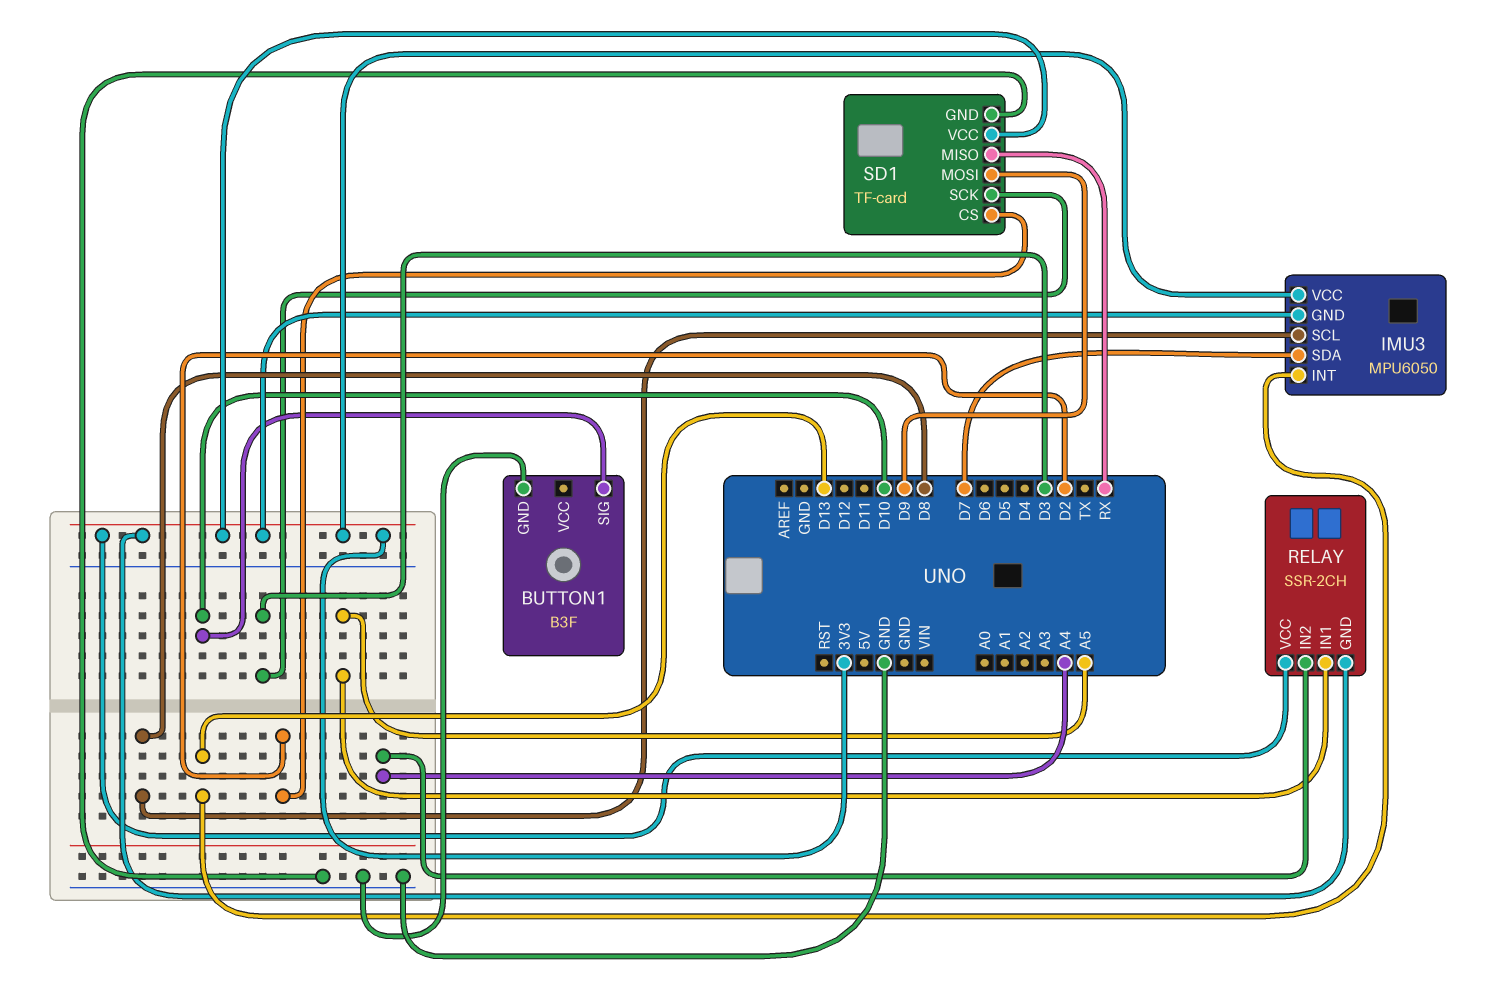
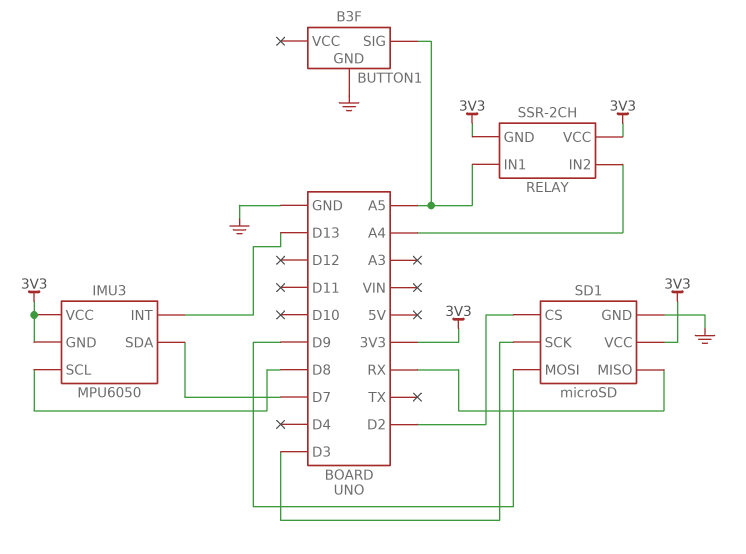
BUTTON1 pin SIG: D10 -> A5
SD1: TF-card -> microSD

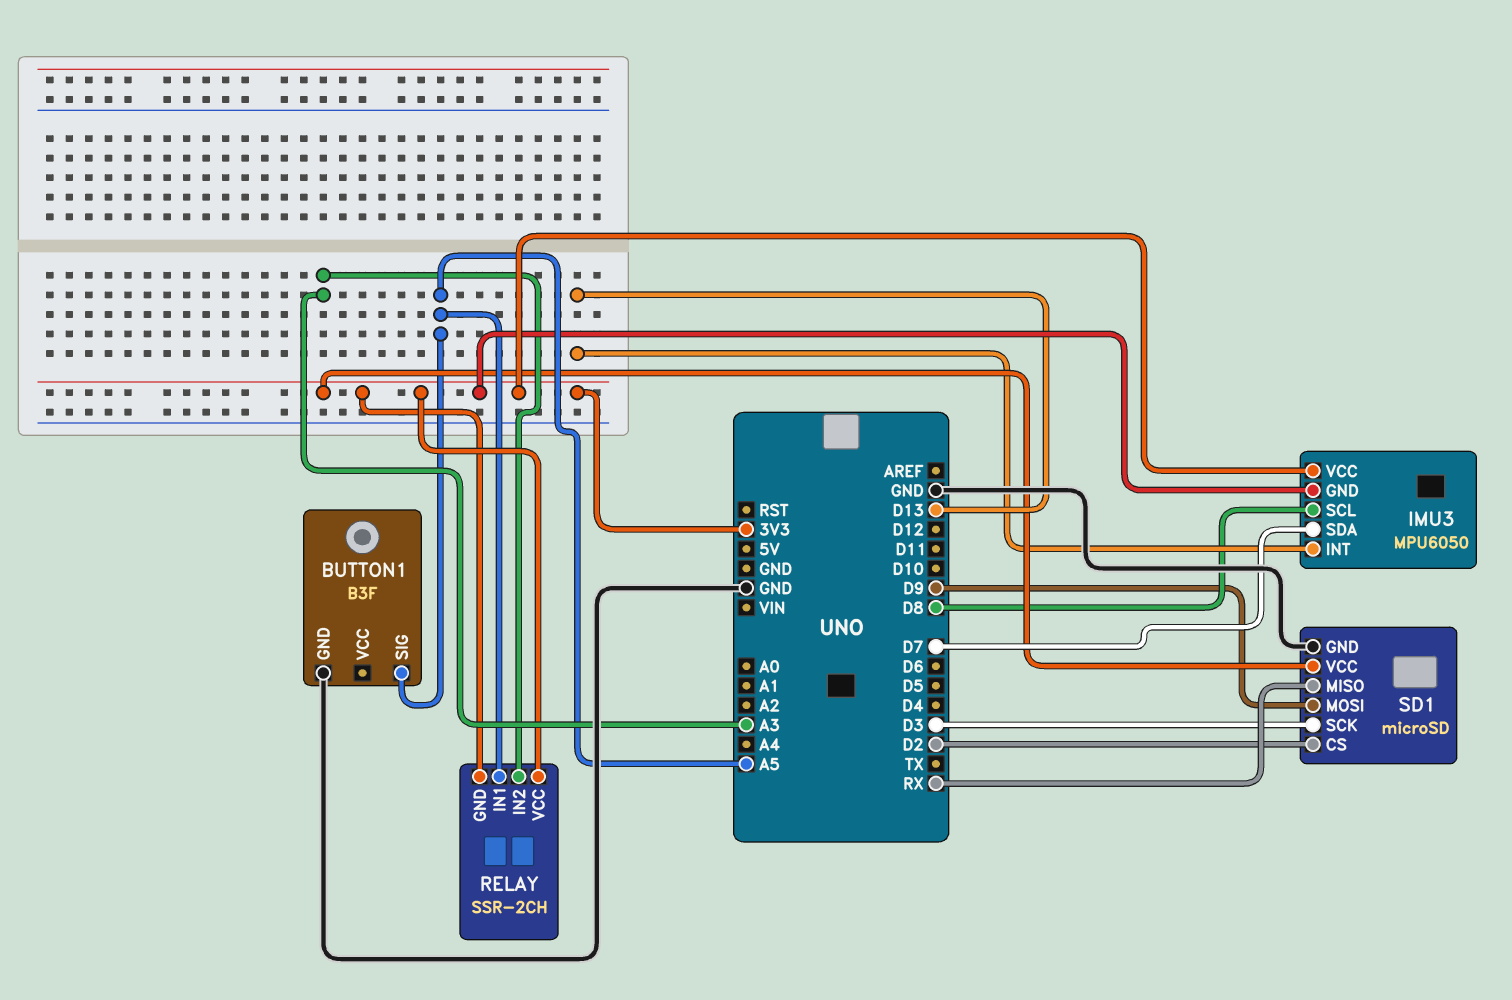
RELAY pin IN2: A4 -> A3

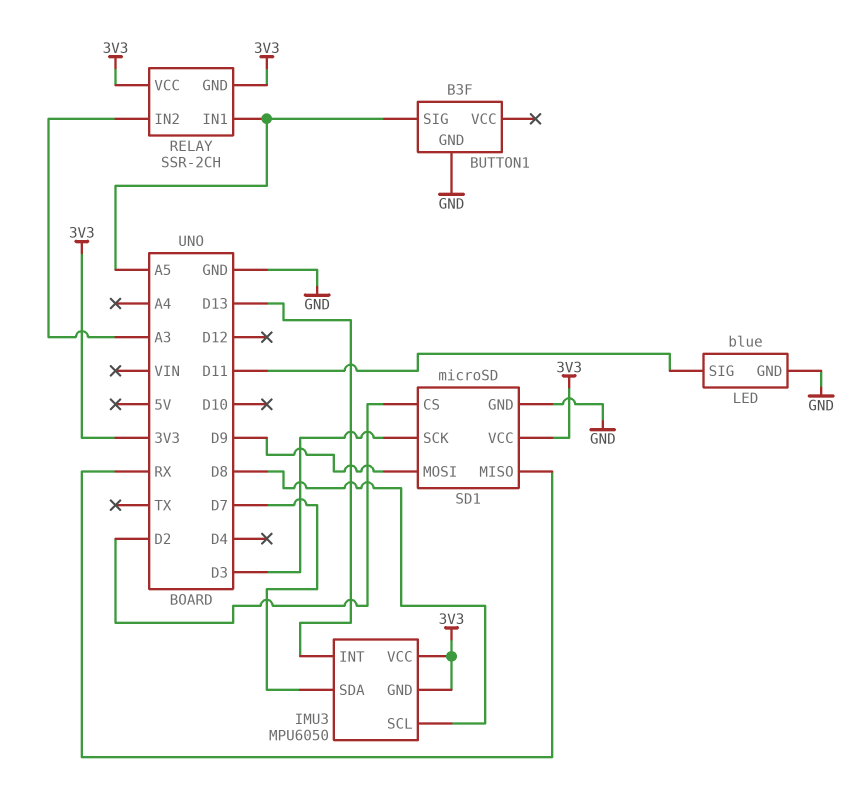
LED: none -> blue
LED pin GND: none -> GND
LED pin SIG: none -> D11

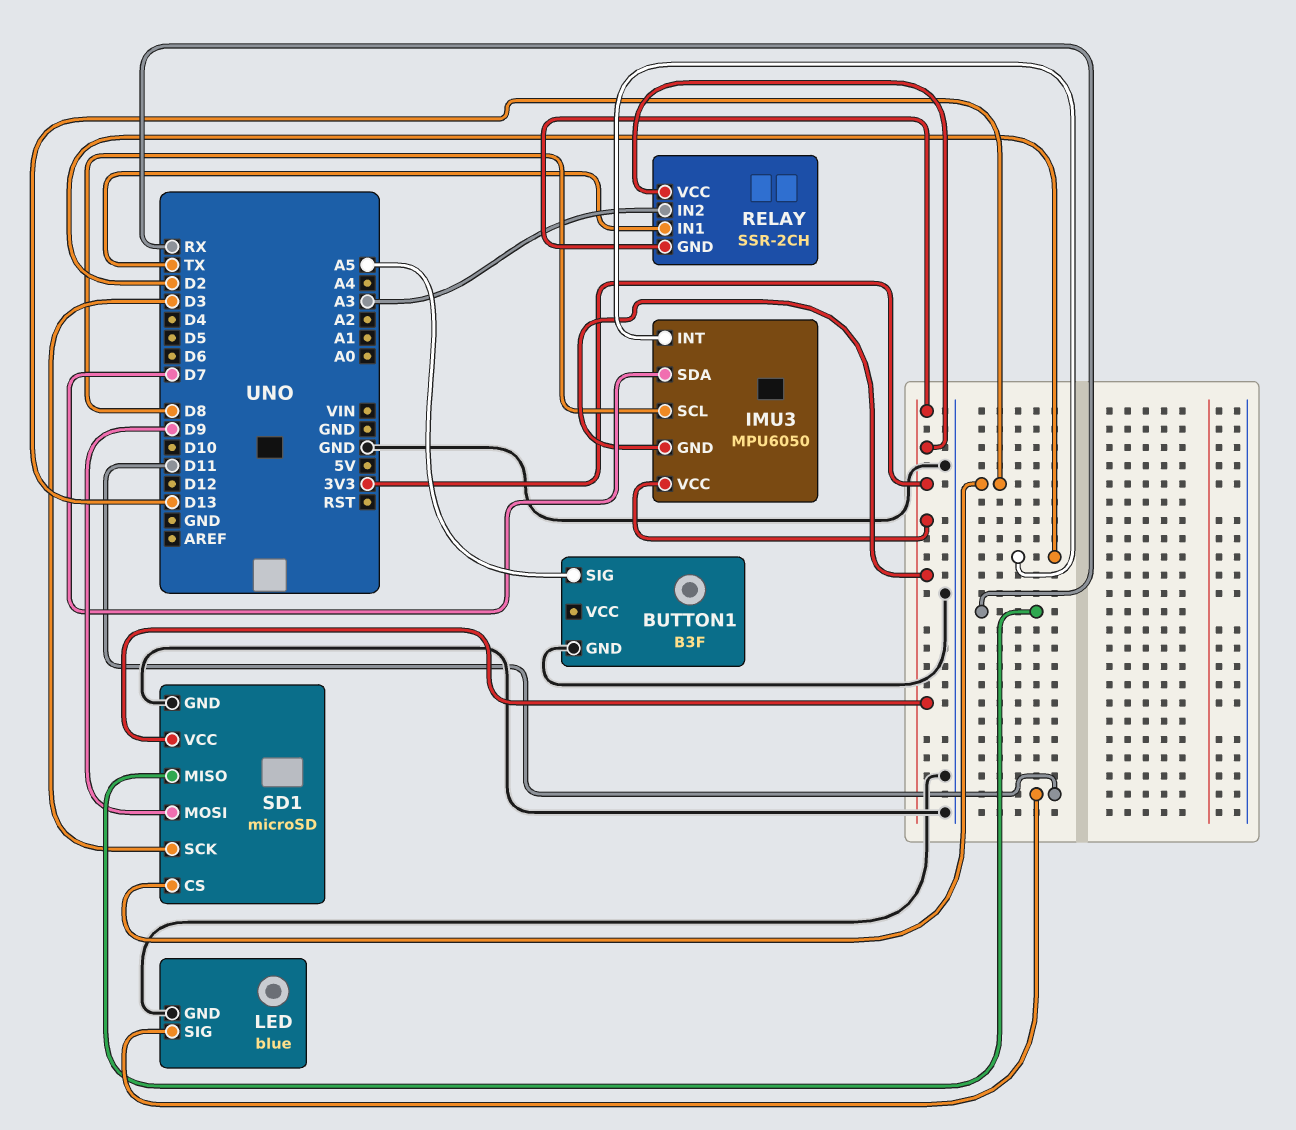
IMU3 pin INT: D13 -> D2
RELAY pin IN1: A5 -> TX
SD1 pin CS: D2 -> D13

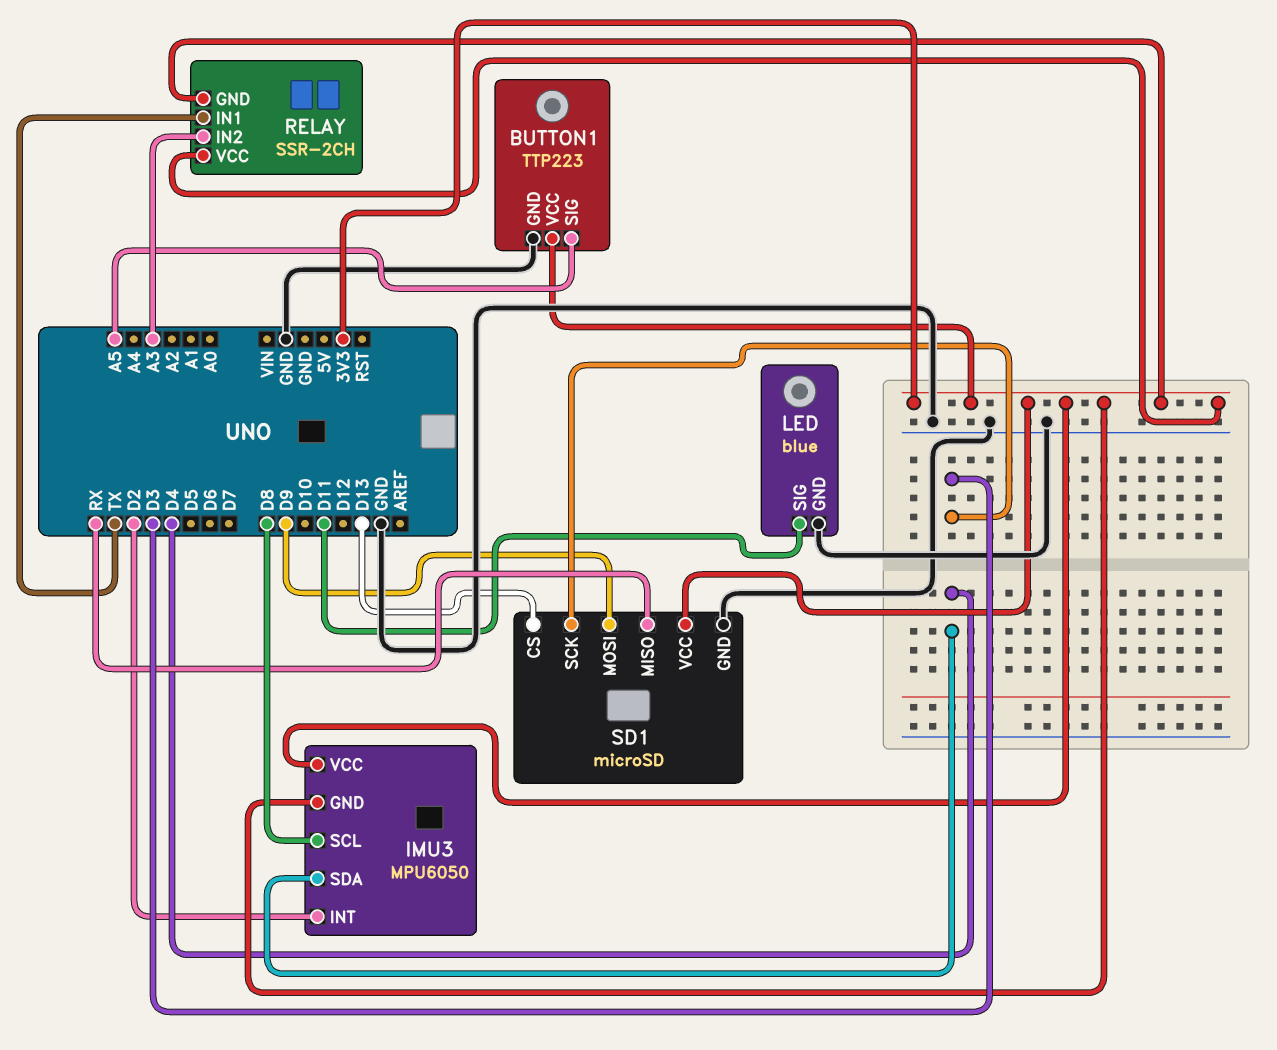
BUTTON1: B3F -> TTP223
BUTTON1 pin VCC: none -> 3V3
IMU3 pin SDA: D7 -> D4

